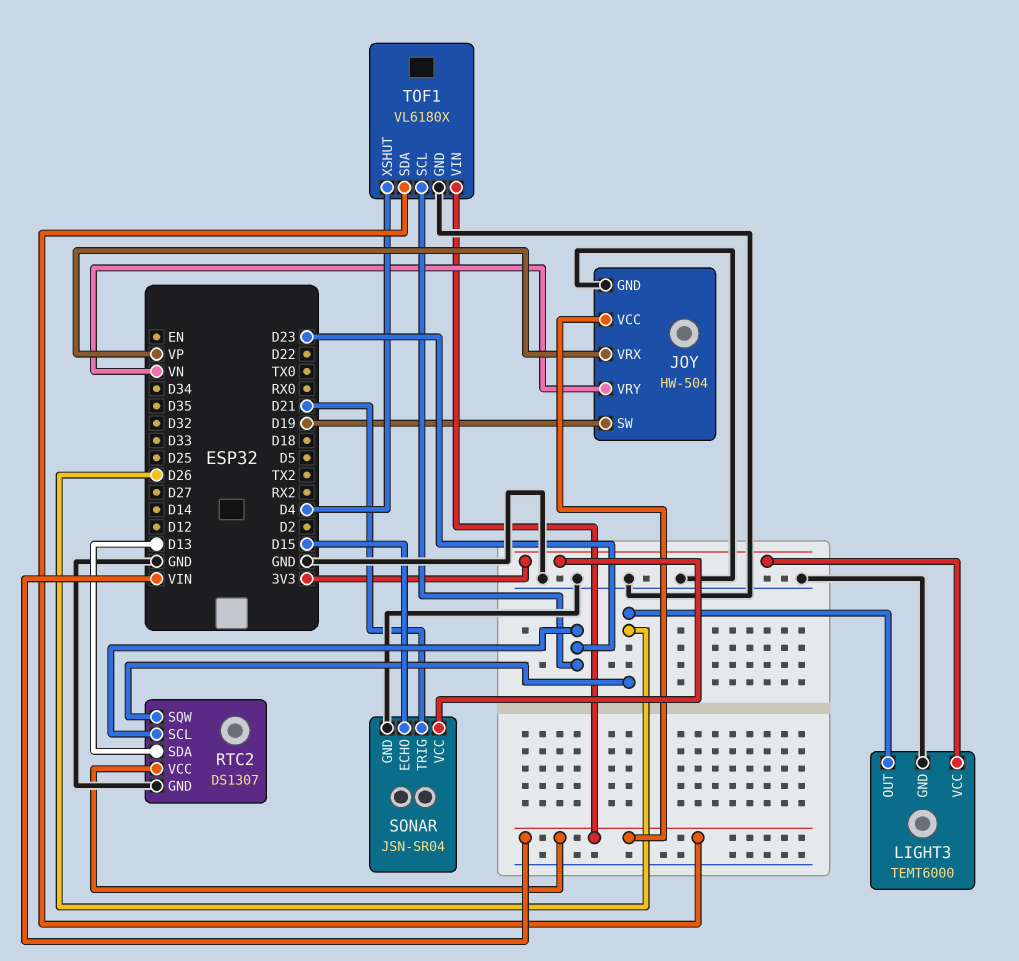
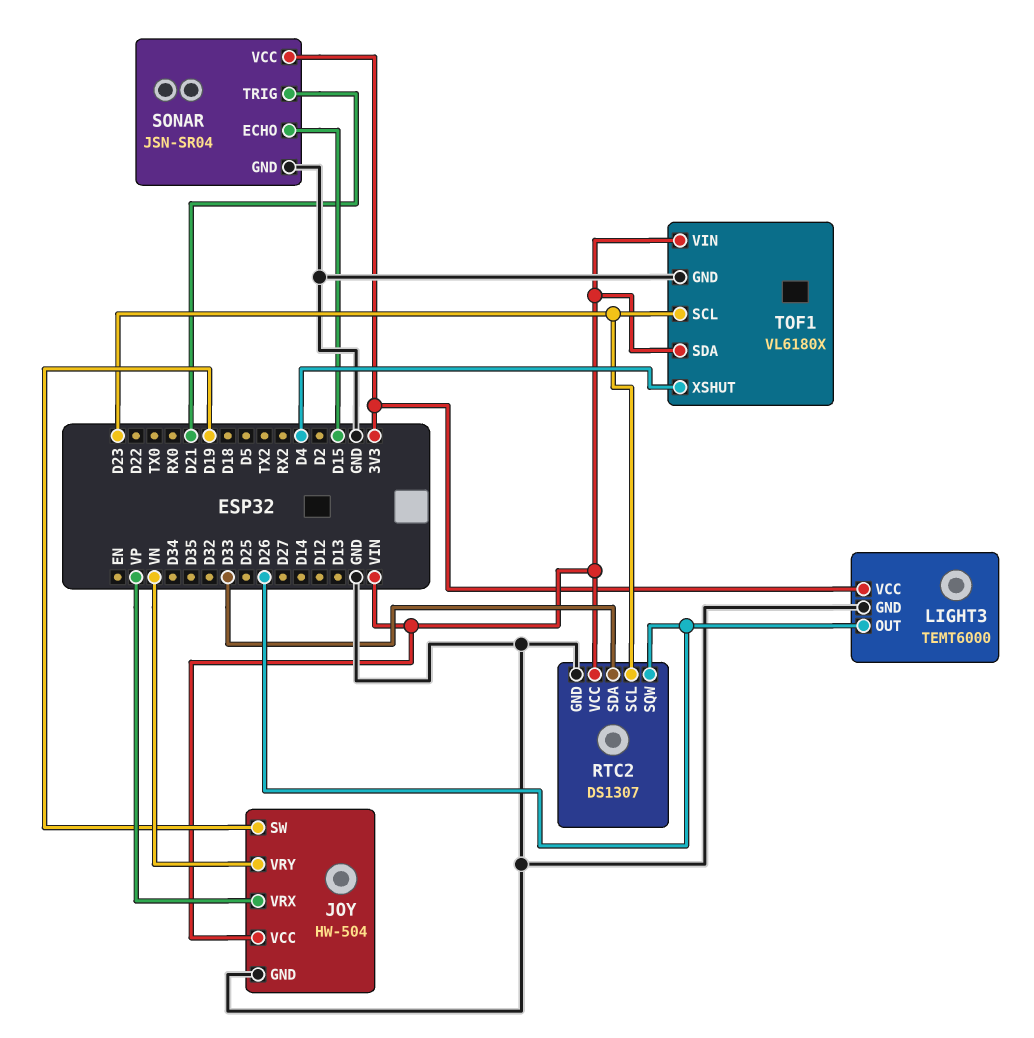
RTC2 pin SDA: D13 -> D33

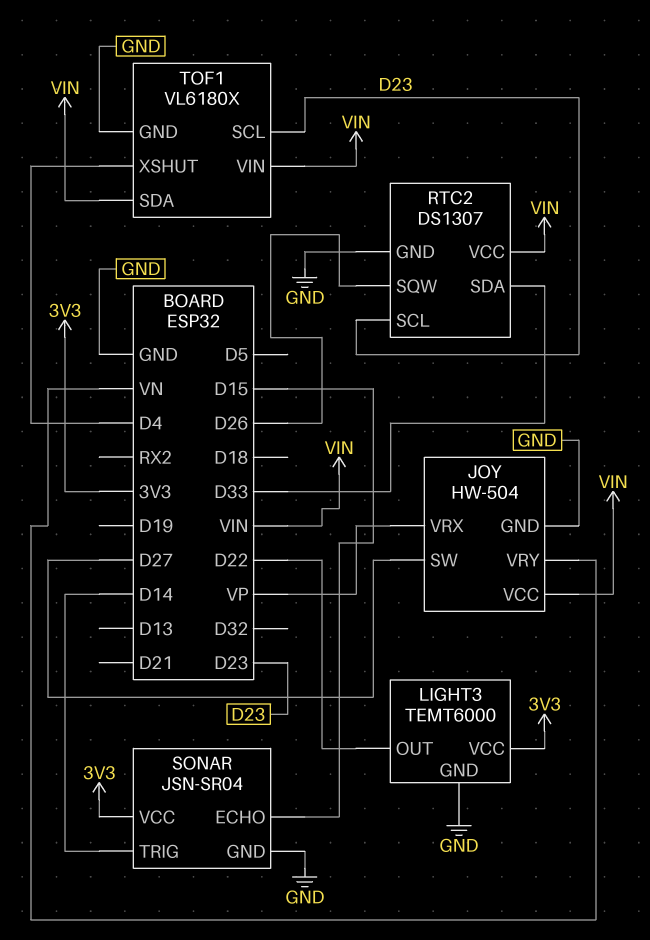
JOY pin SW: D19 -> D27
LIGHT3 pin OUT: D26 -> D22
SONAR pin TRIG: D21 -> D14

